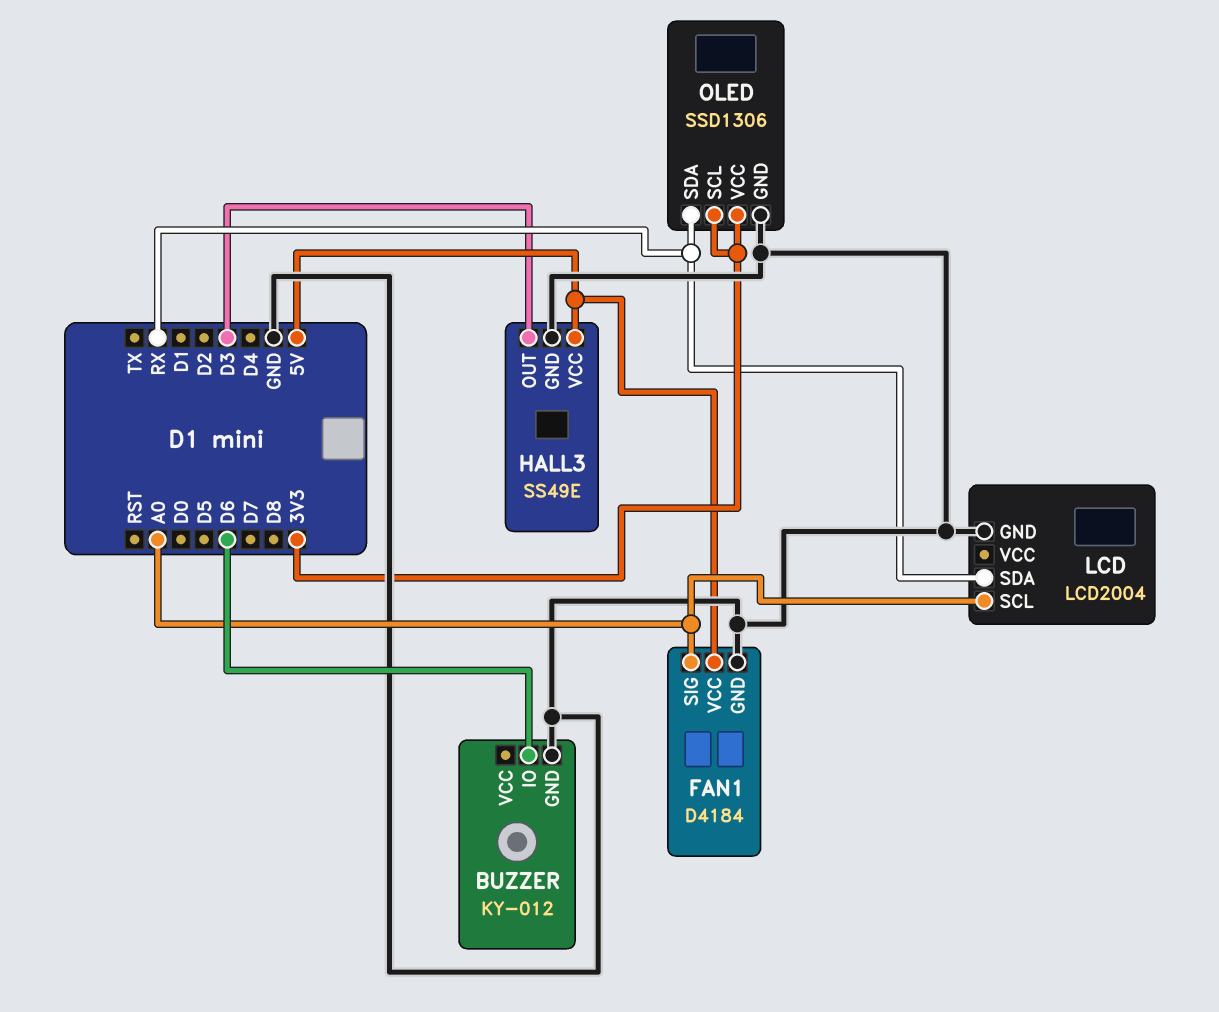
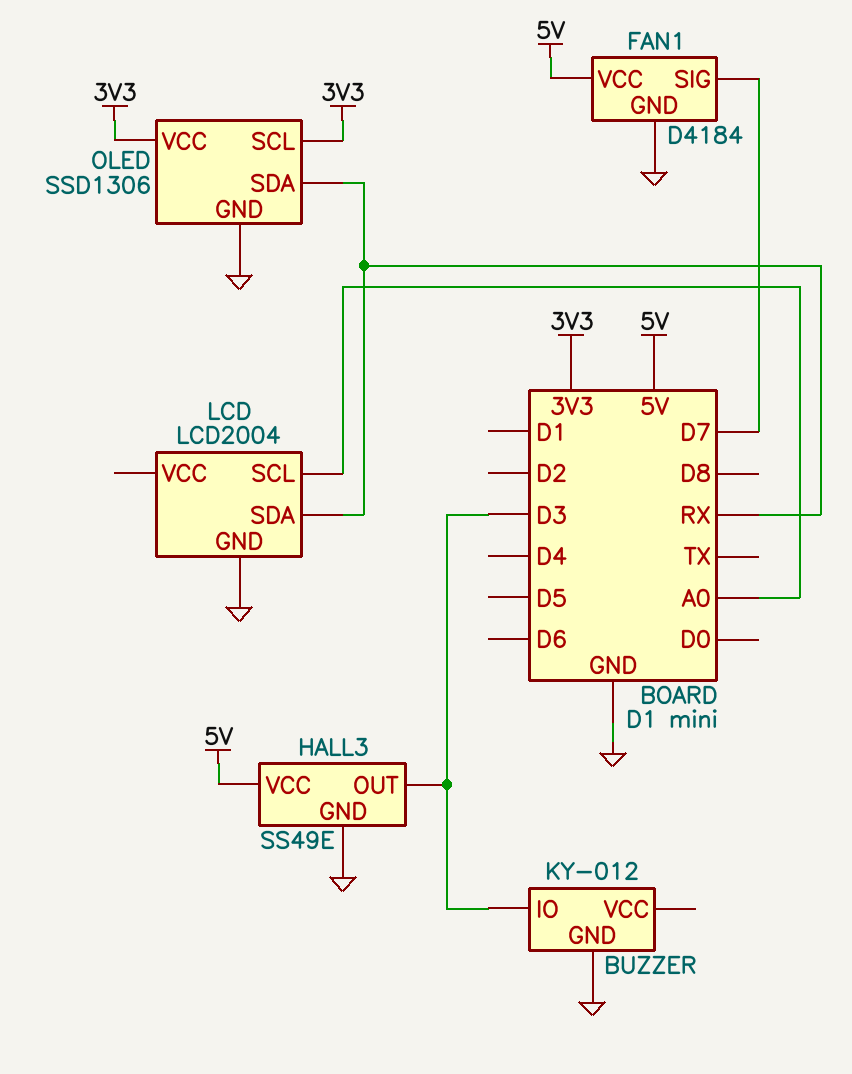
BUZZER pin IO: D6 -> D3
FAN1 pin SIG: A0 -> D7

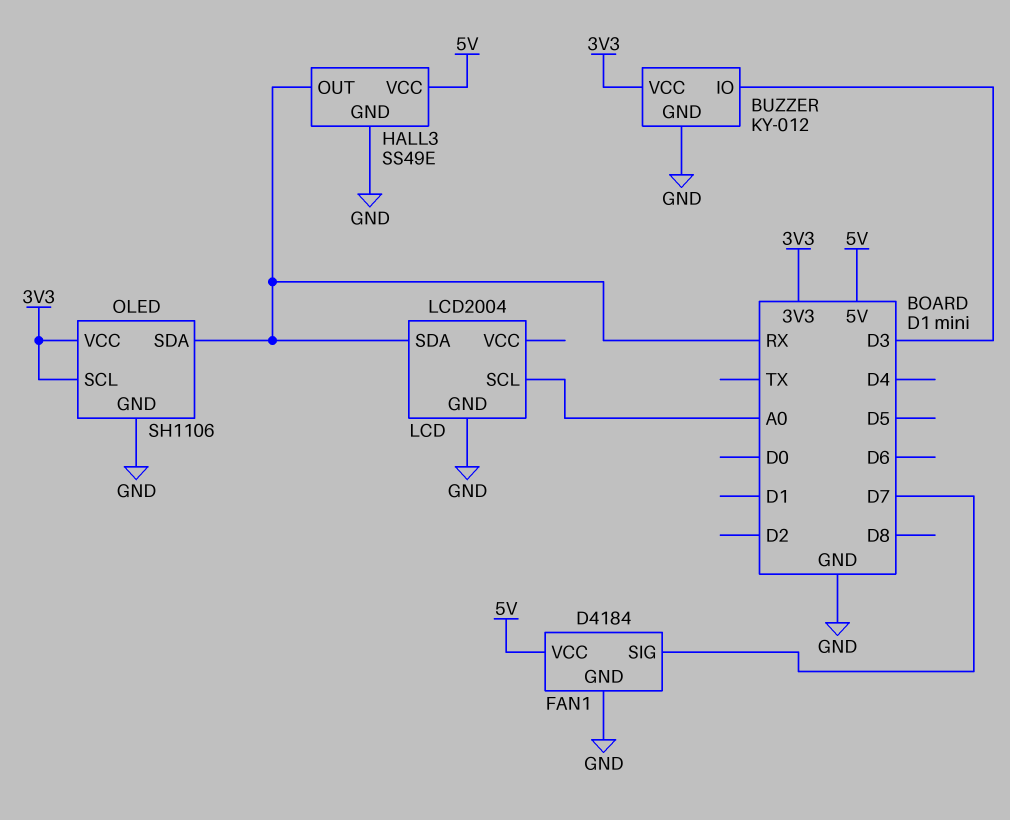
BUZZER pin VCC: none -> 3V3
HALL3 pin OUT: D3 -> RX
OLED: SSD1306 -> SH1106

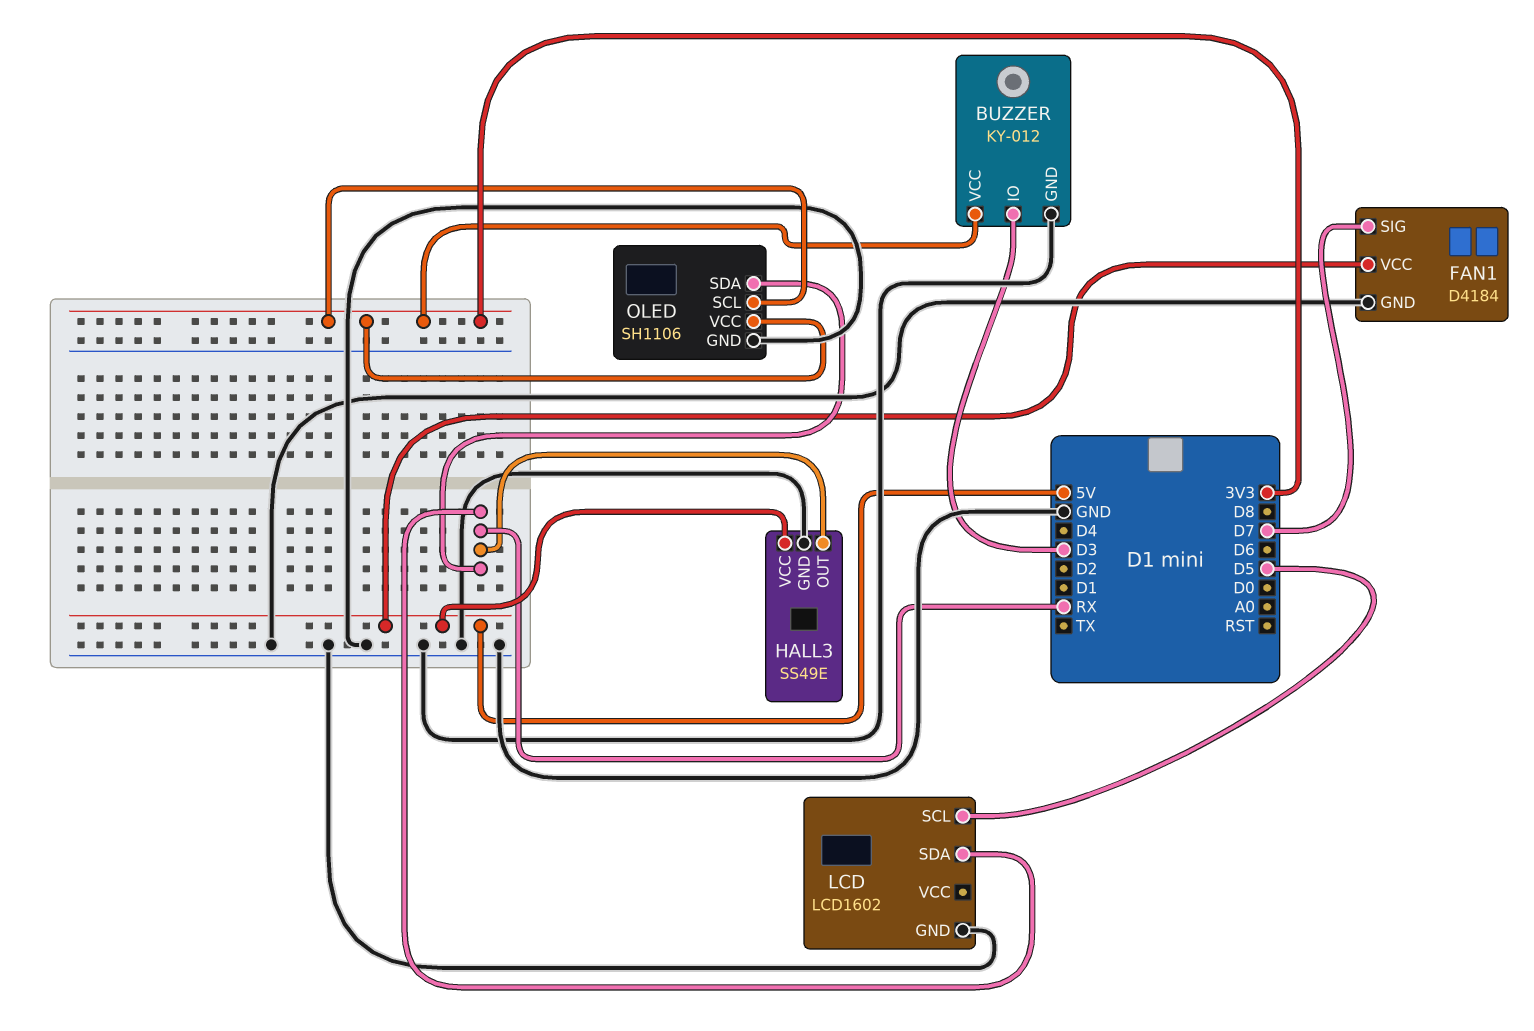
LCD: LCD2004 -> LCD1602
LCD pin SCL: A0 -> D5

